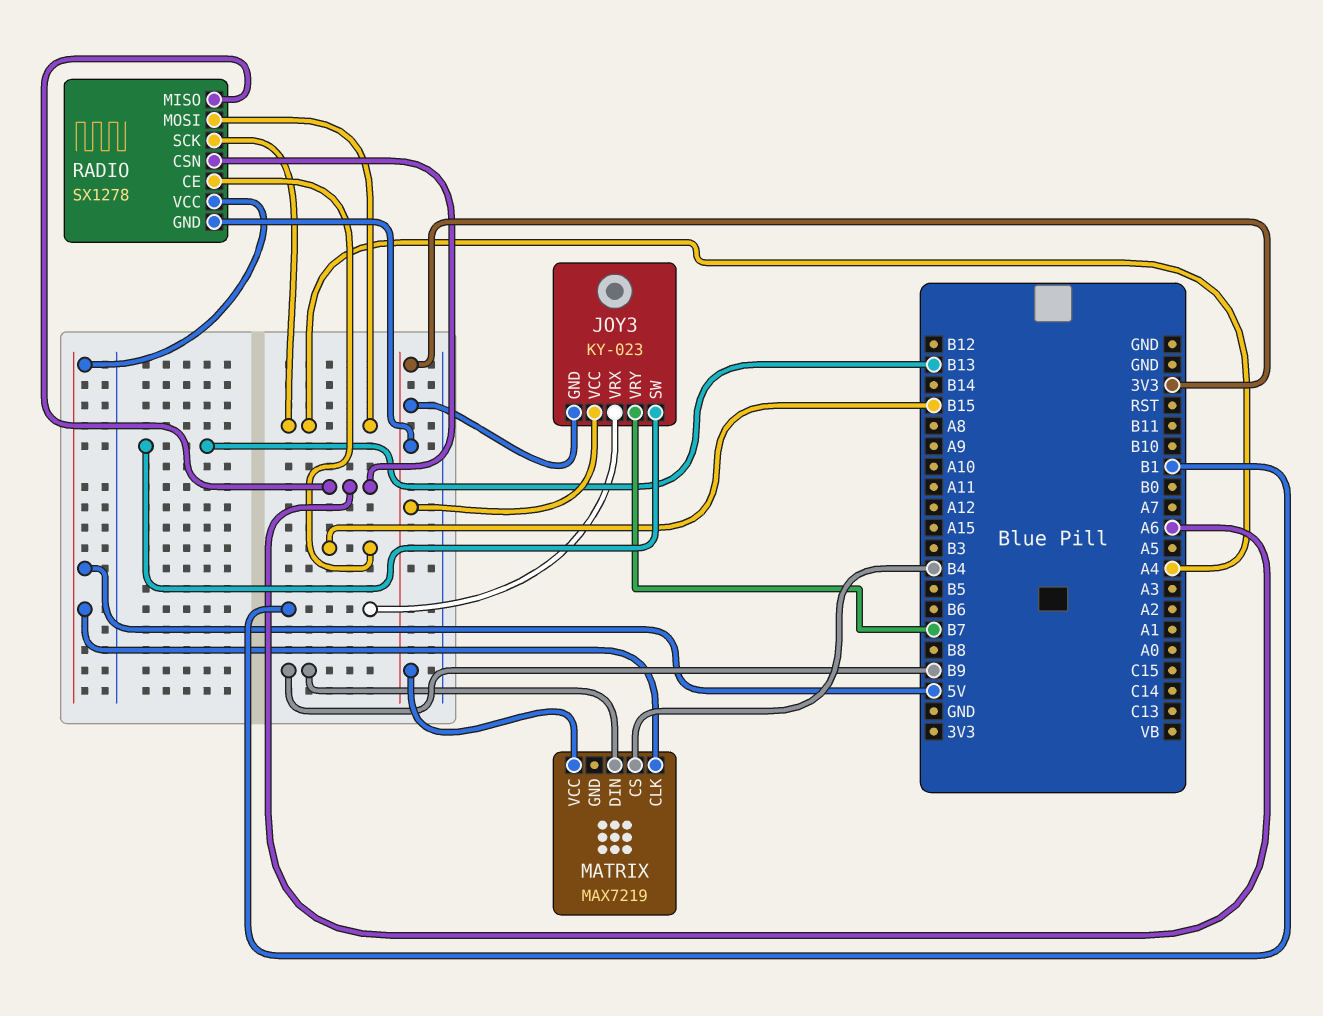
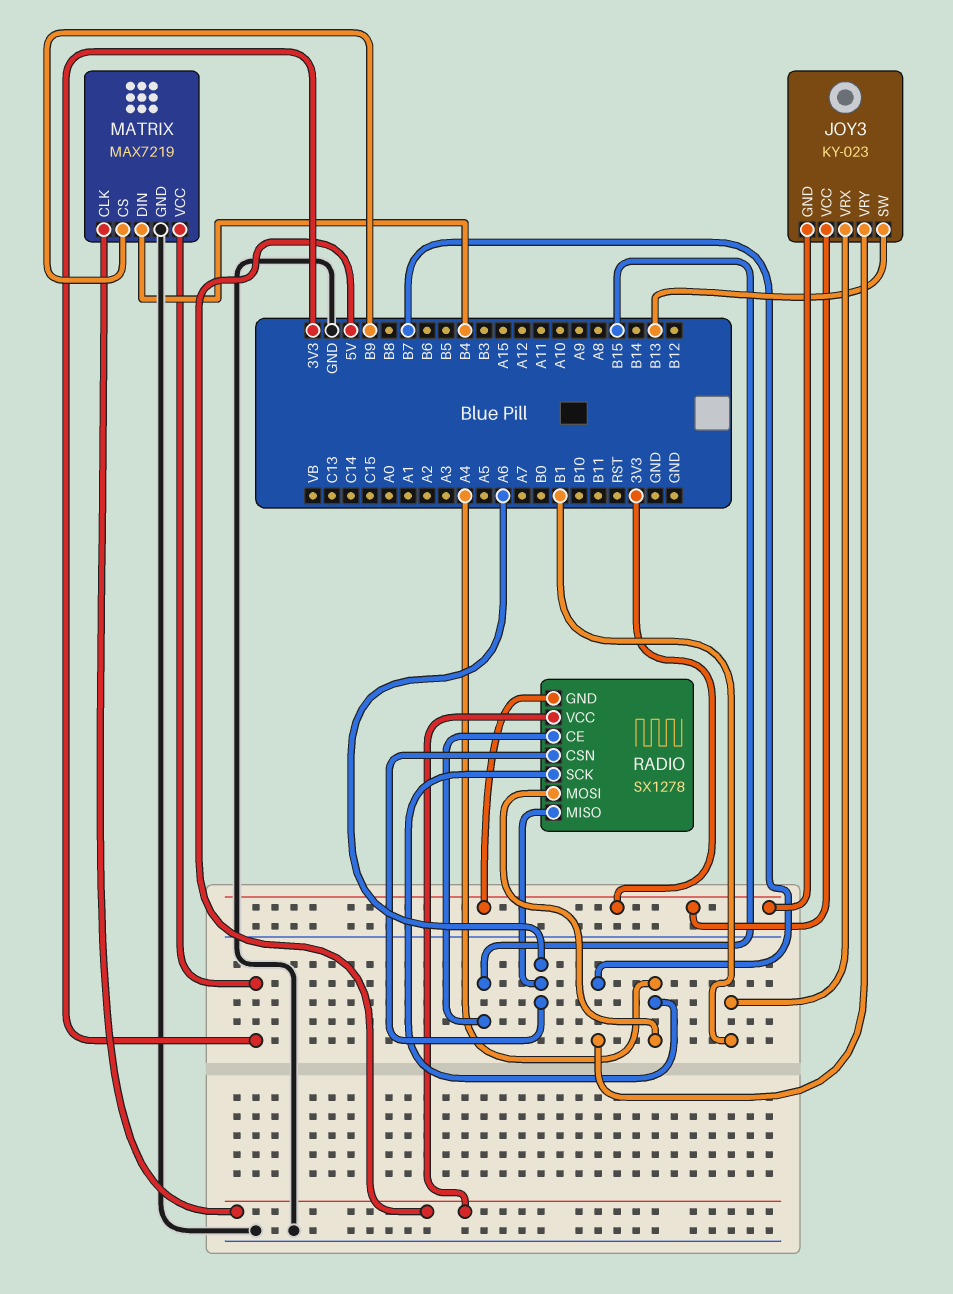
MATRIX pin CS: B4 -> B9
MATRIX pin DIN: B9 -> B4
MATRIX pin GND: none -> GND

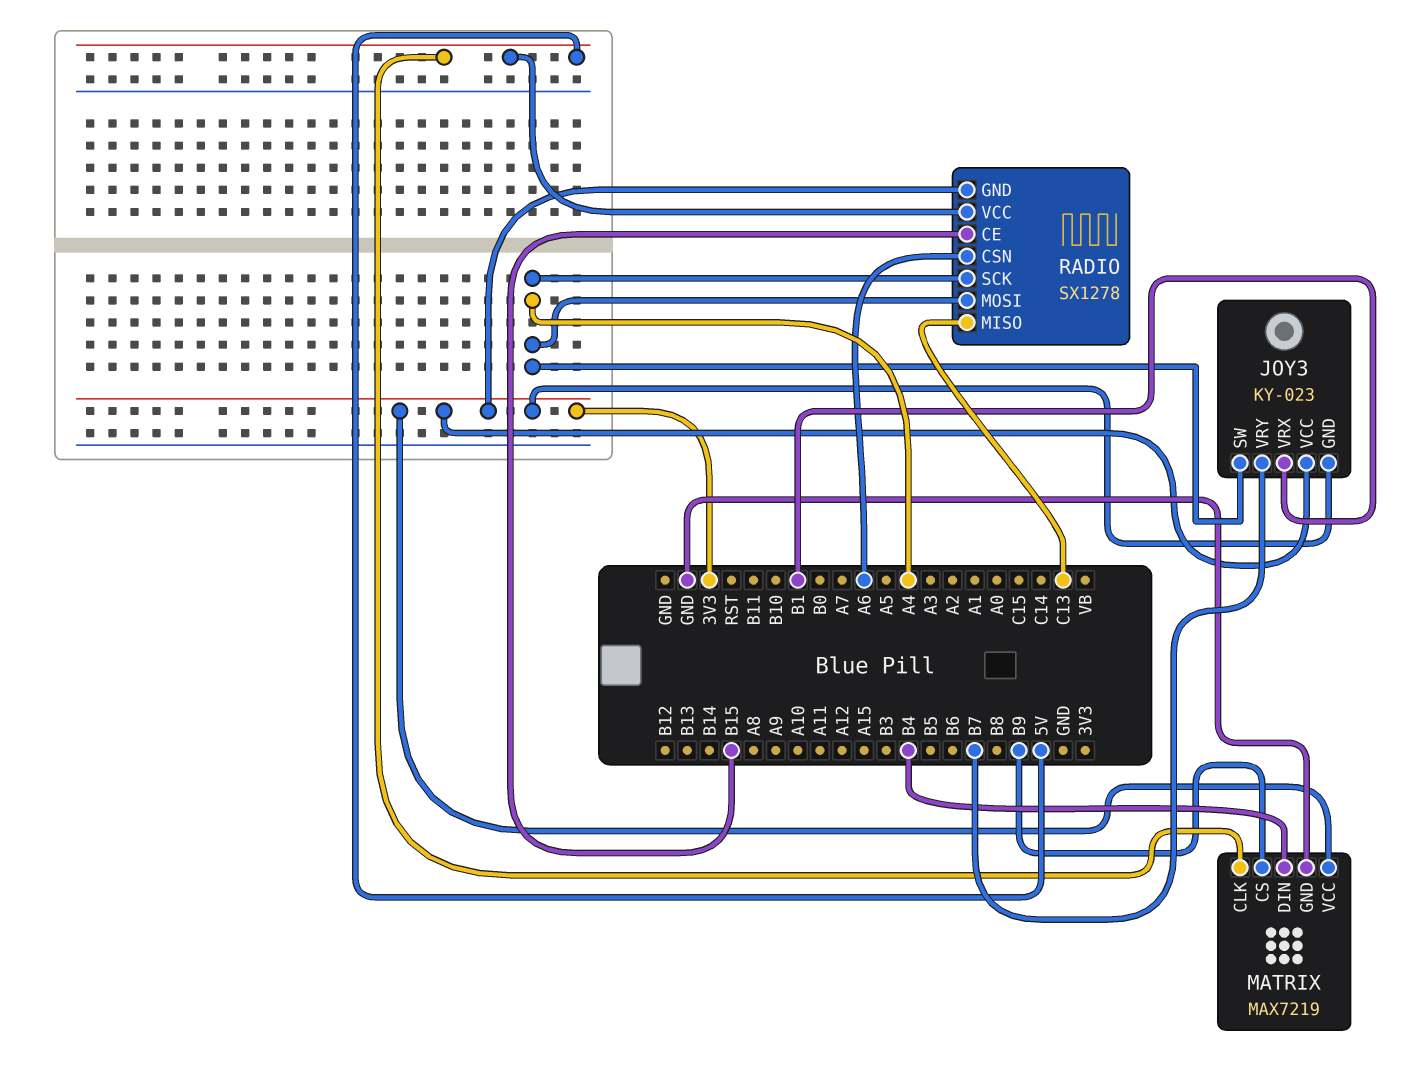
JOY3 pin SW: B13 -> A4
RADIO pin MISO: A6 -> C13

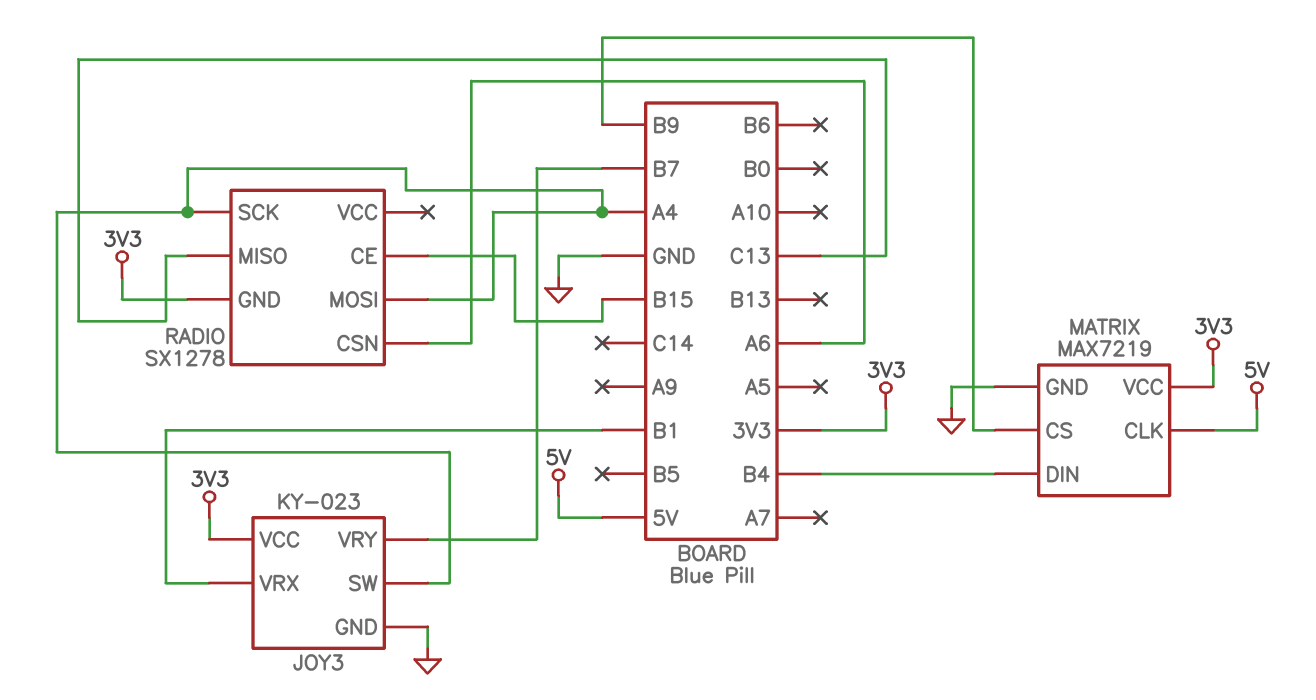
JOY3 pin GND: 3V3 -> GND
RADIO pin VCC: 5V -> none

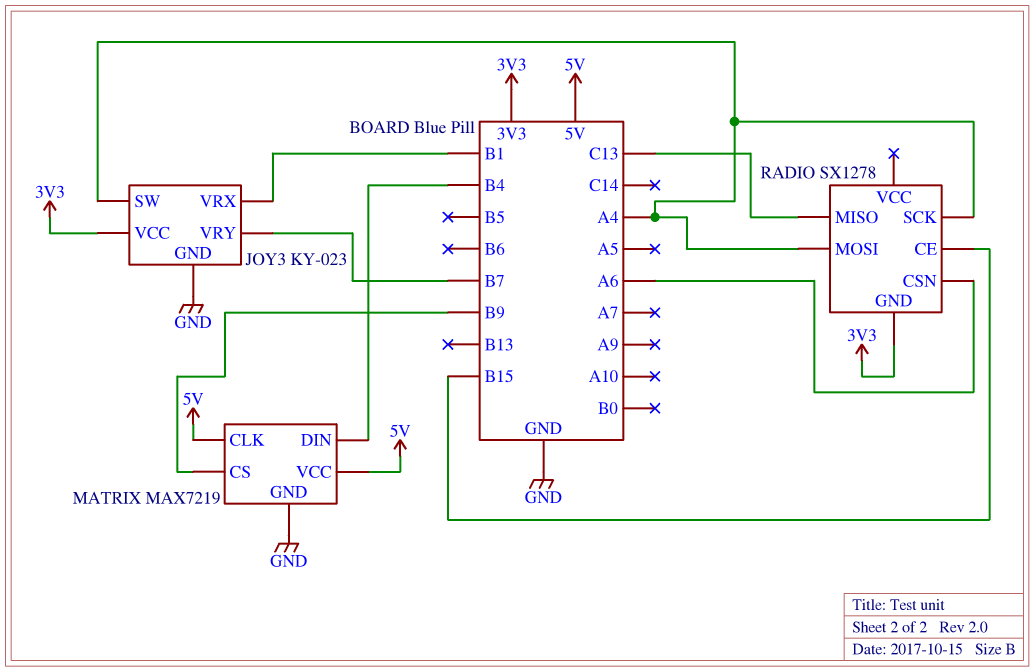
MATRIX pin VCC: 3V3 -> 5V

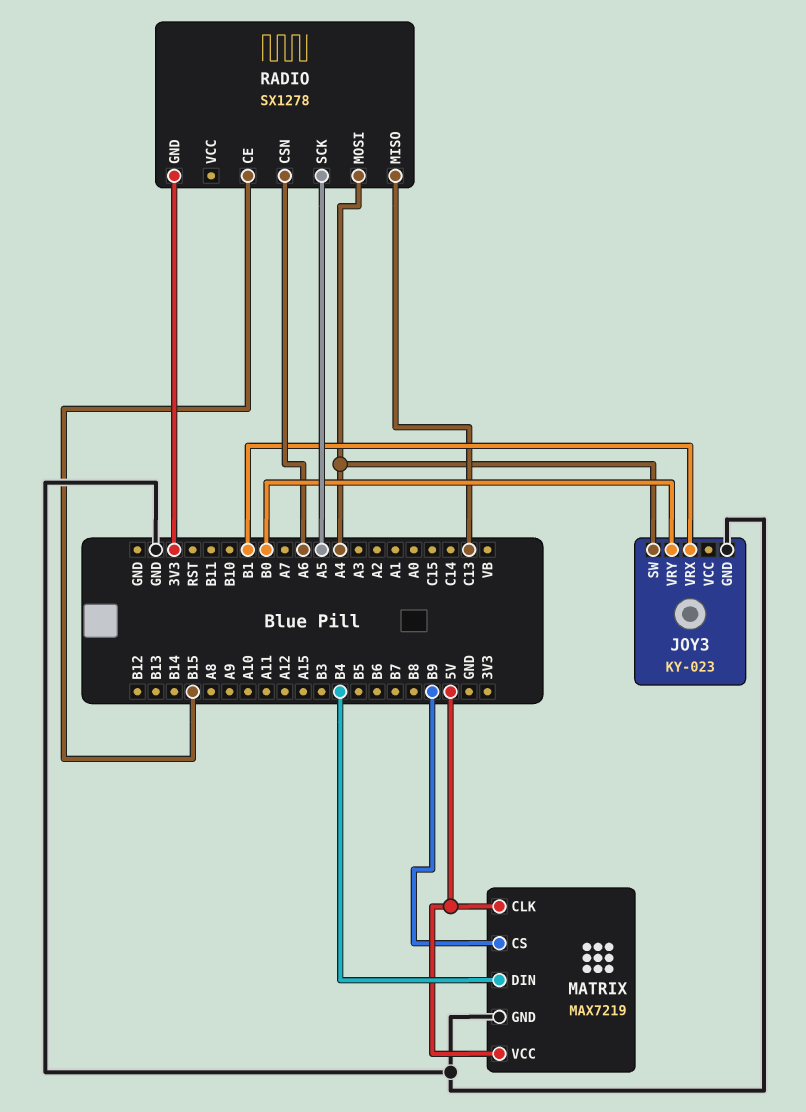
JOY3 pin VCC: 3V3 -> none
JOY3 pin VRY: B7 -> B0
RADIO pin SCK: A4 -> A5

